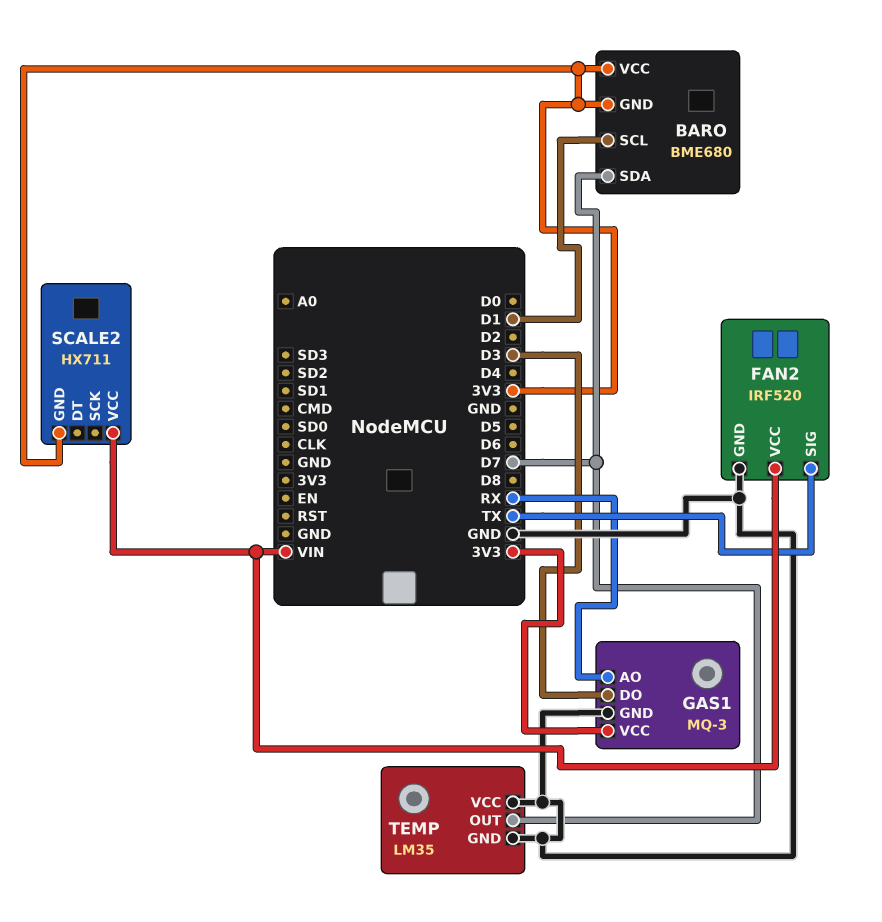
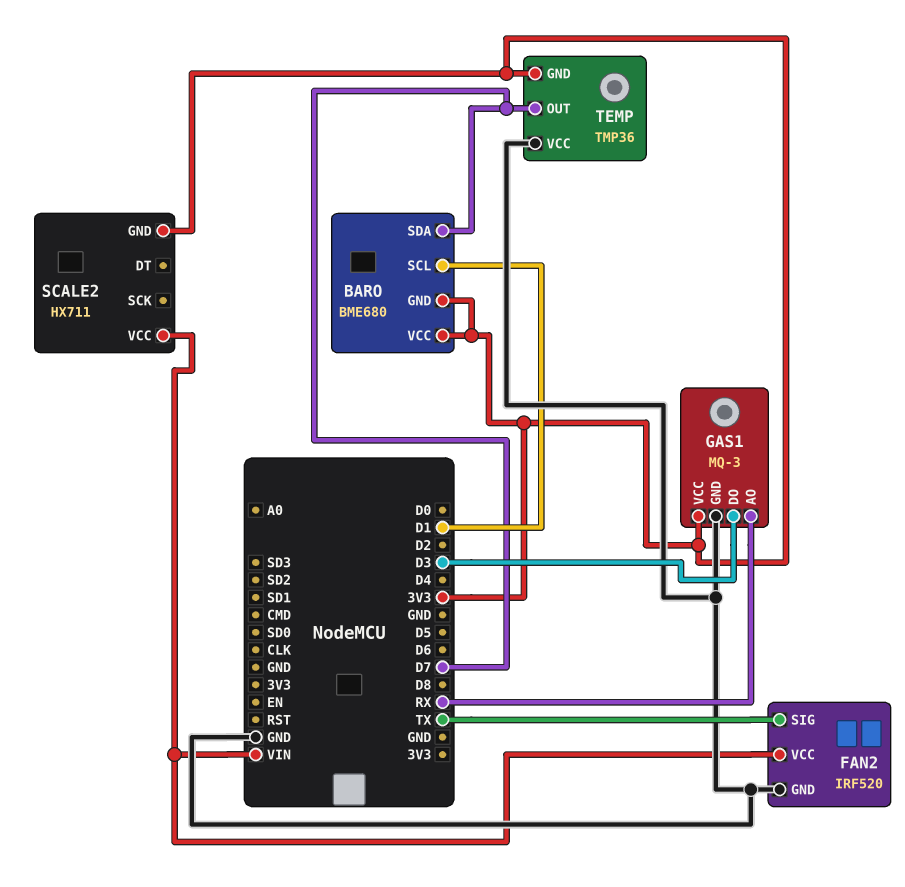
TEMP: LM35 -> TMP36
TEMP pin GND: GND -> 3V3

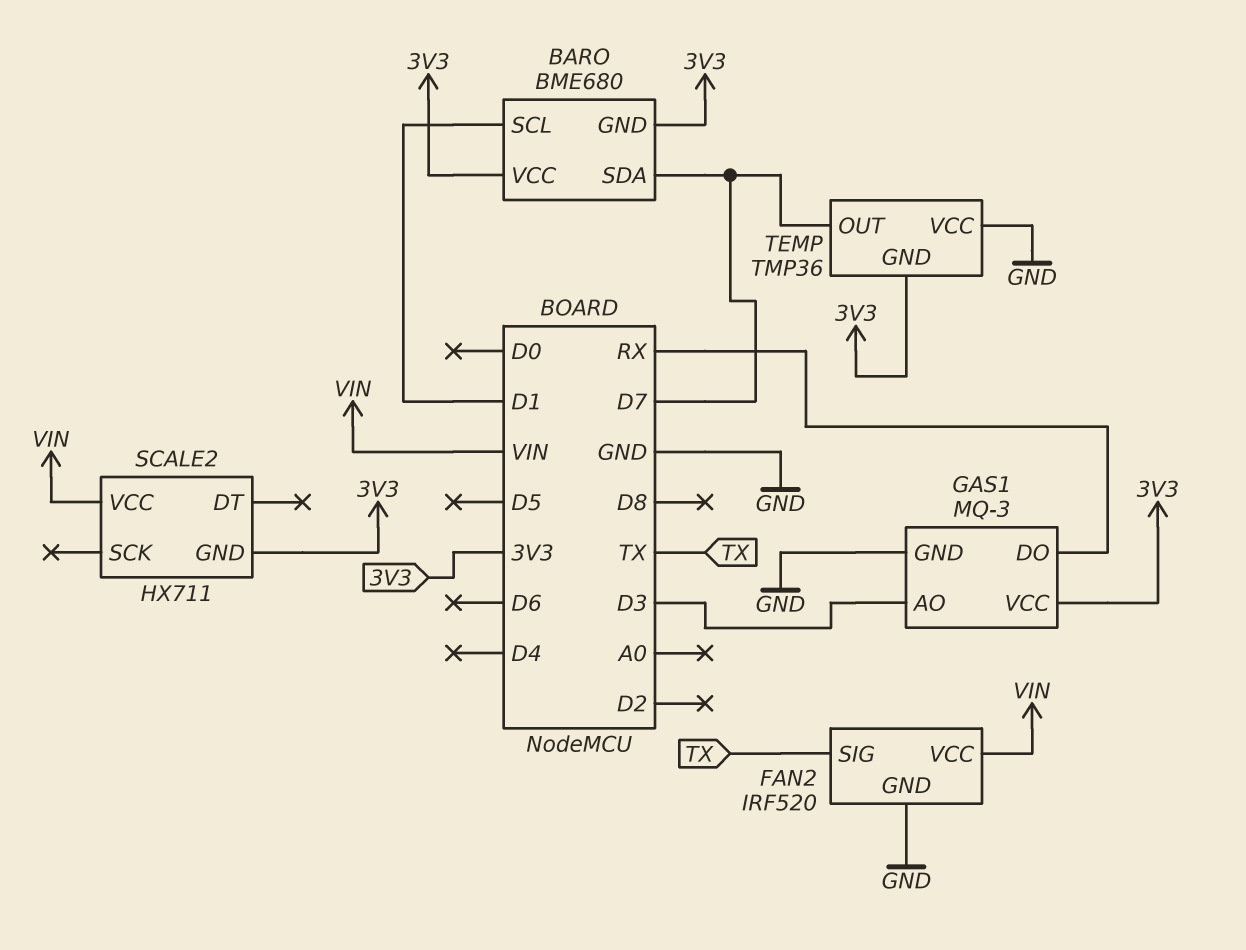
GAS1 pin AO: RX -> D3
GAS1 pin DO: D3 -> RX

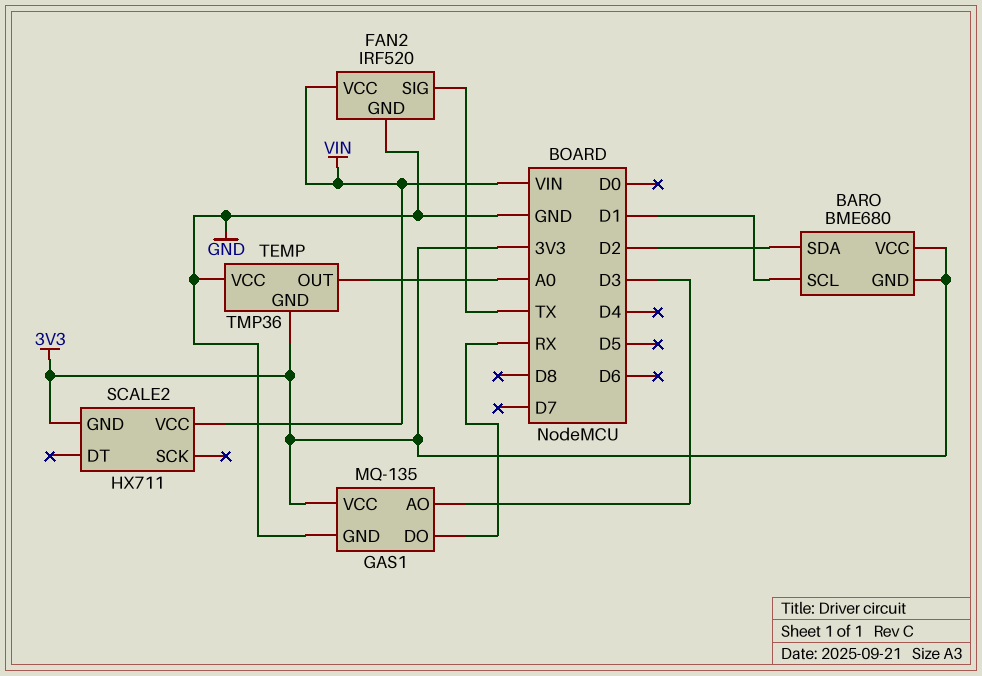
BARO pin SDA: D7 -> D2
GAS1: MQ-3 -> MQ-135
TEMP pin OUT: D7 -> A0

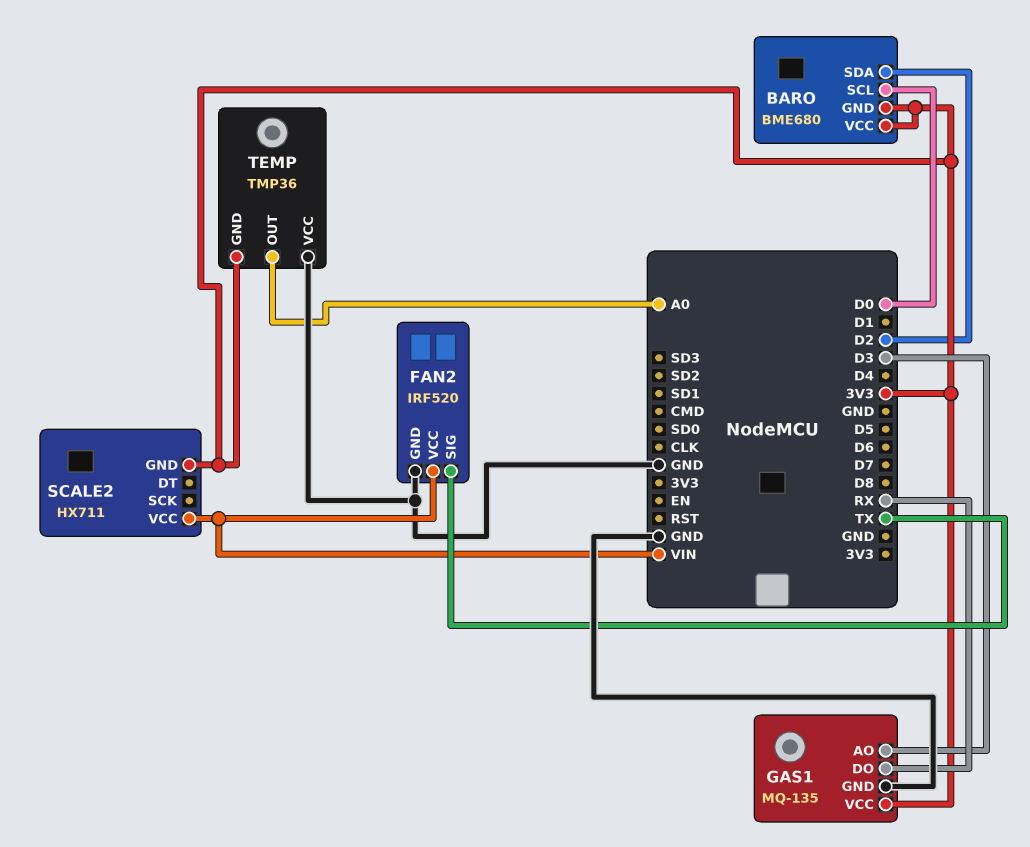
BARO pin SCL: D1 -> D0

